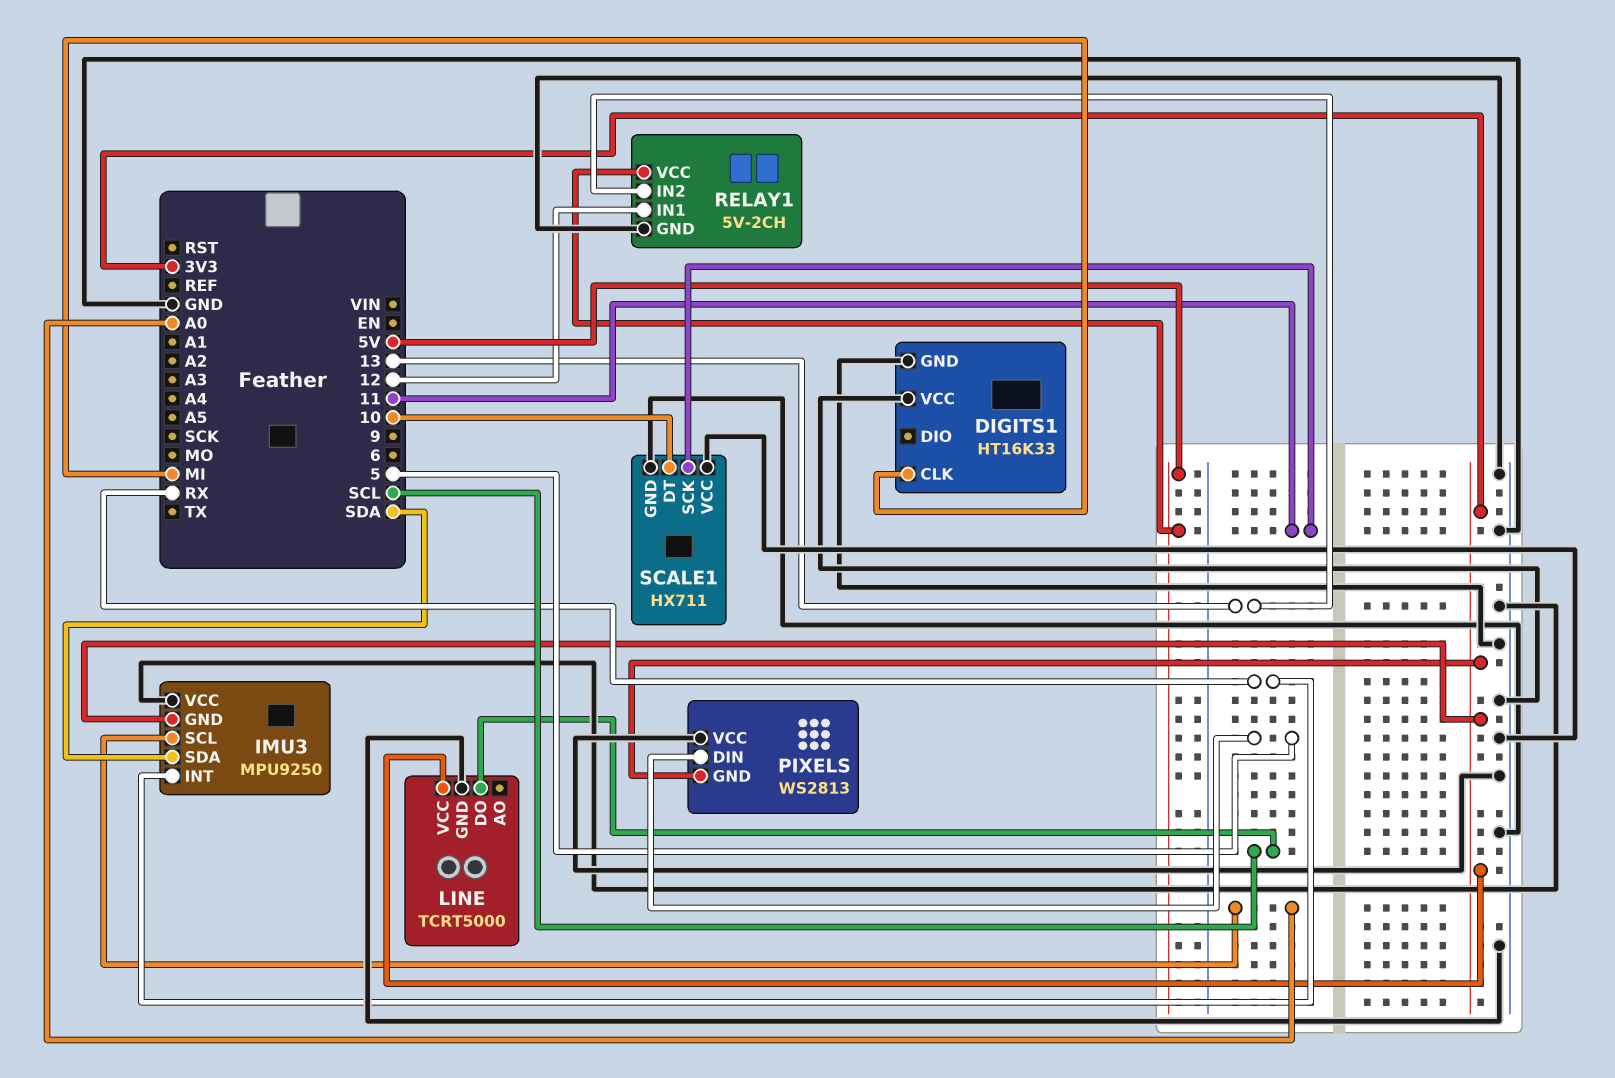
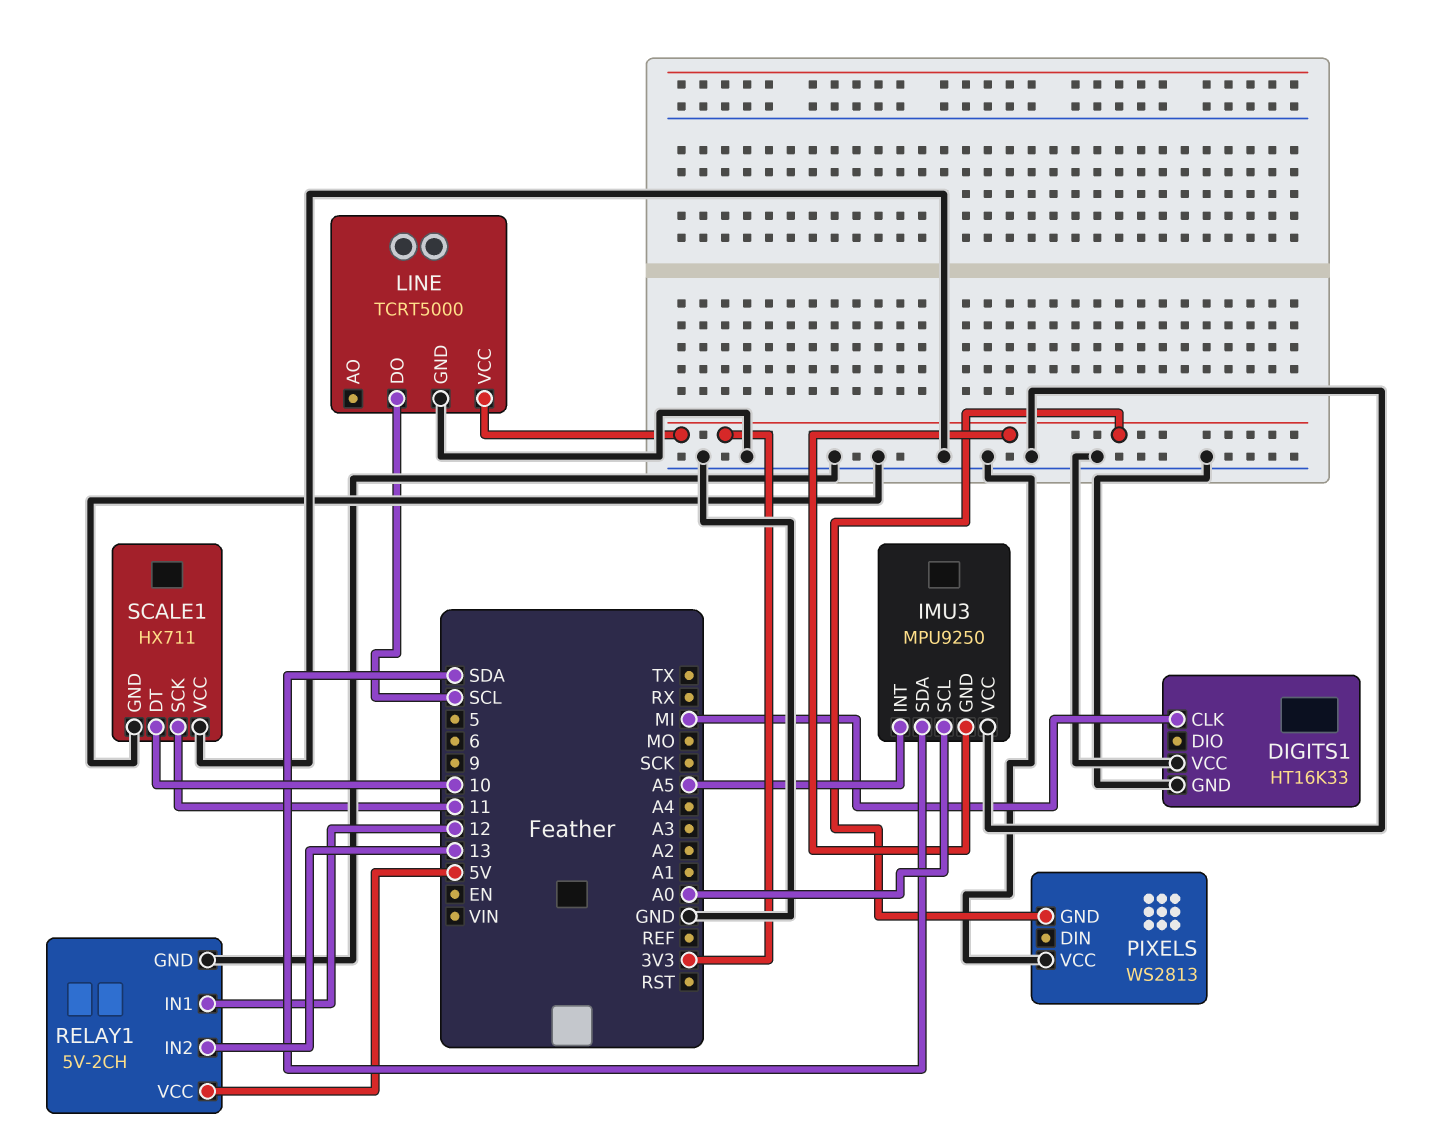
IMU3 pin INT: RX -> A5
PIXELS pin DIN: 5 -> none

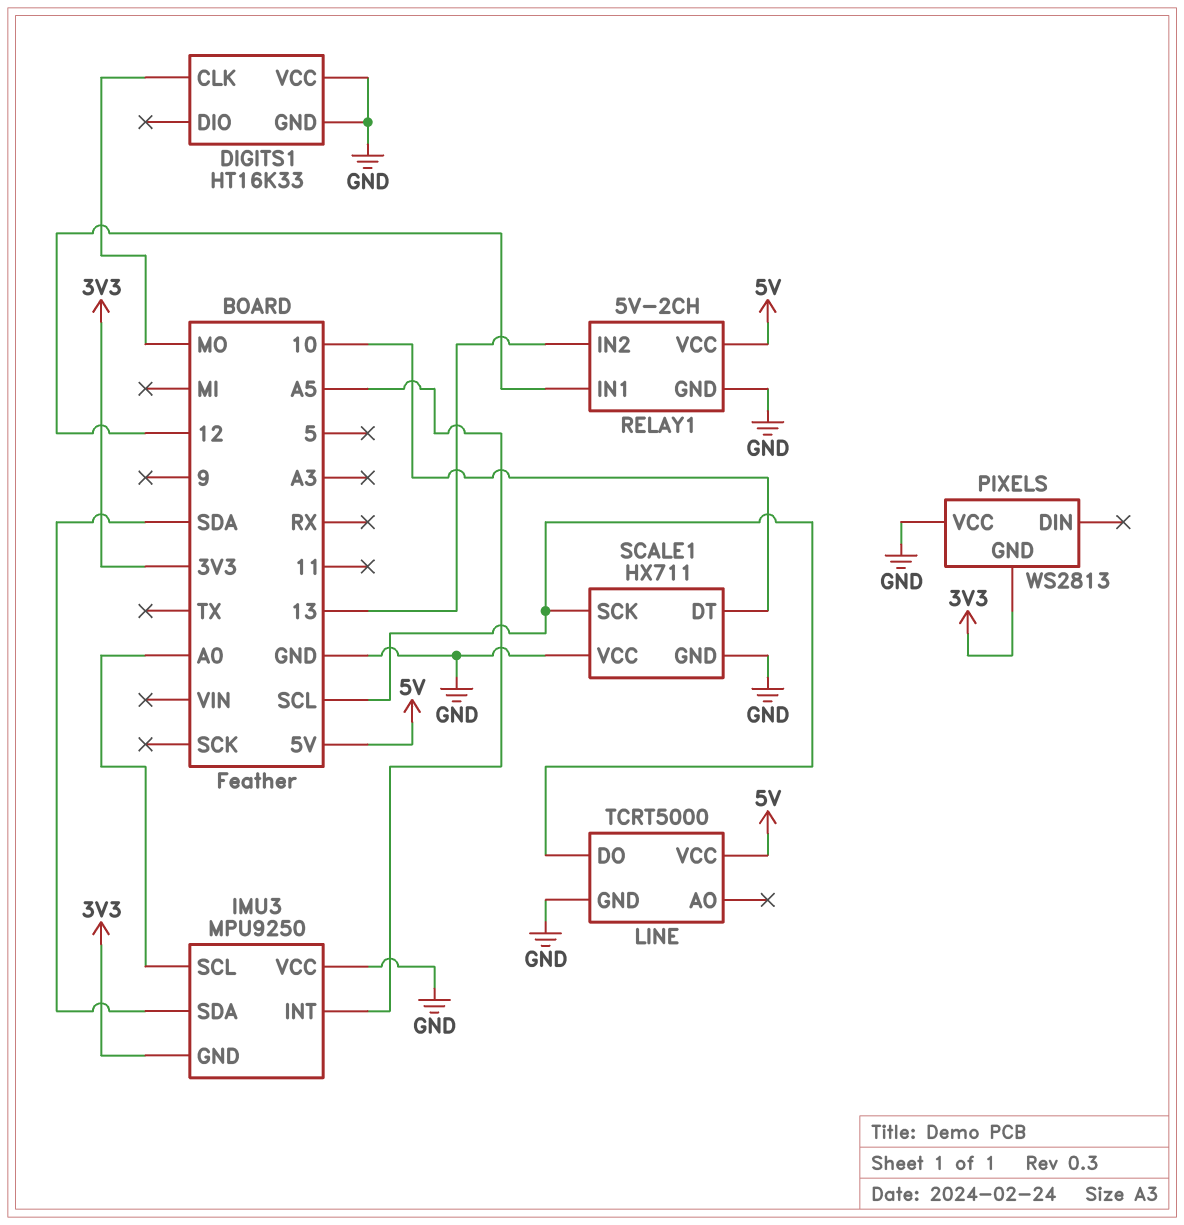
DIGITS1 pin CLK: MI -> MO
LINE pin VCC: 3V3 -> 5V
SCALE1 pin SCK: 11 -> SCL

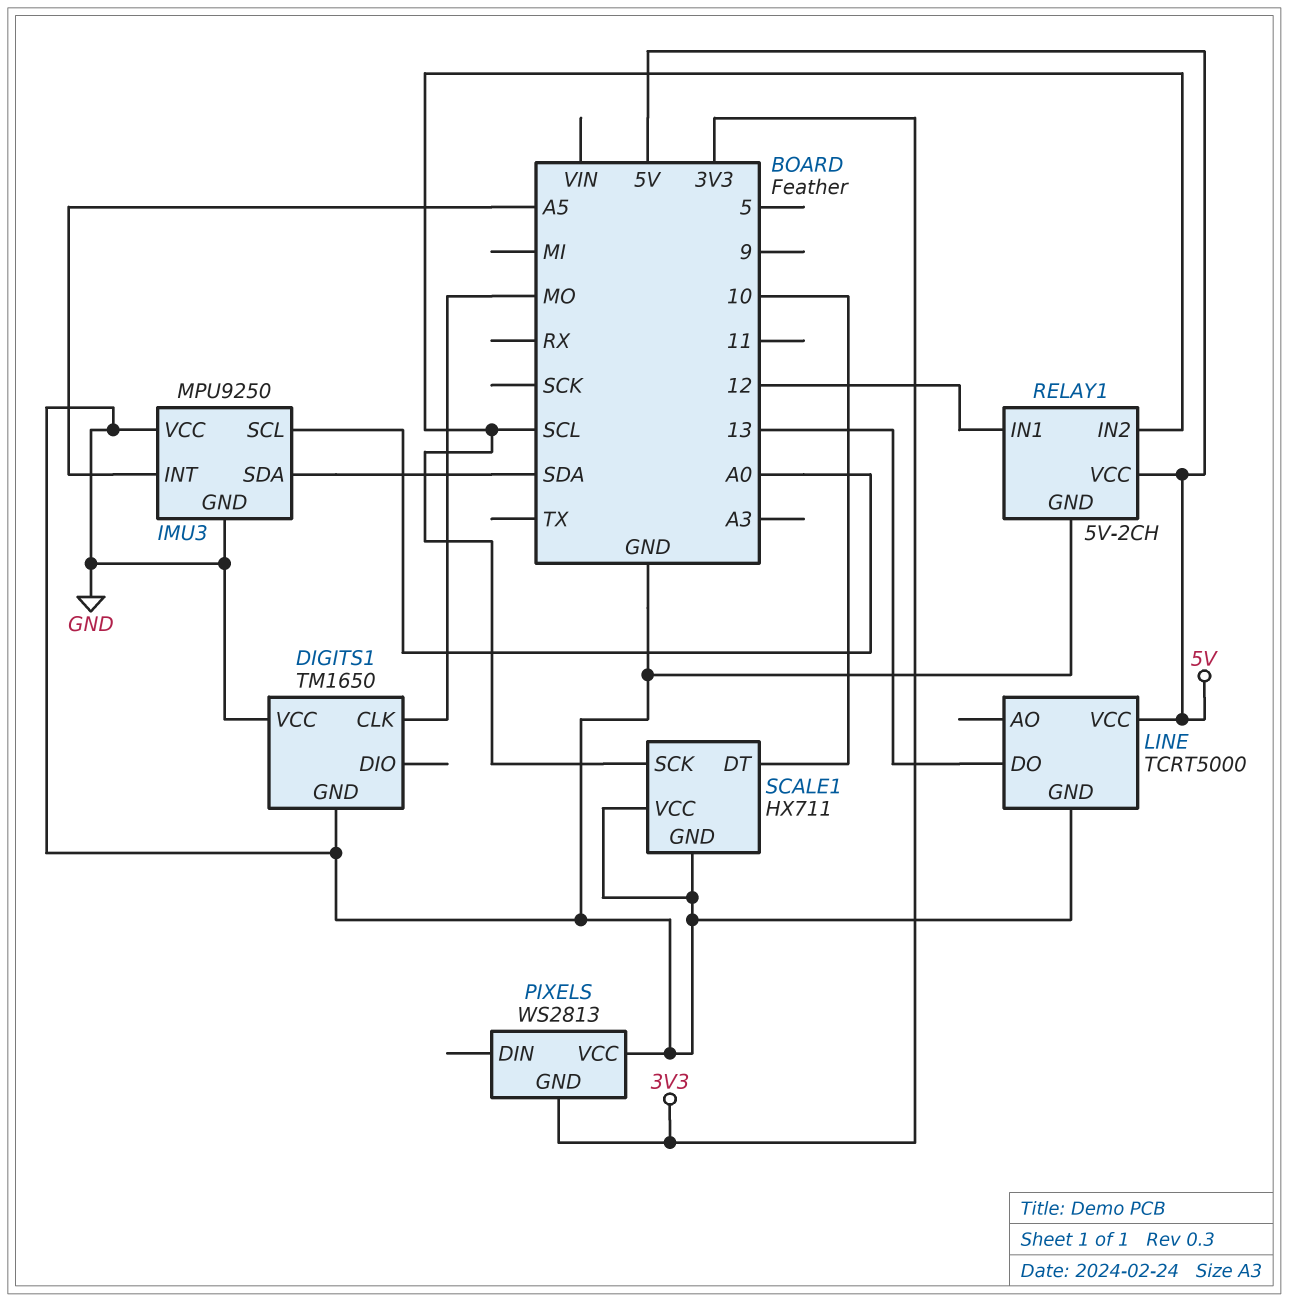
DIGITS1: HT16K33 -> TM1650
IMU3 pin GND: 3V3 -> GND
LINE pin DO: SCL -> 13
RELAY1 pin IN2: 13 -> SCL

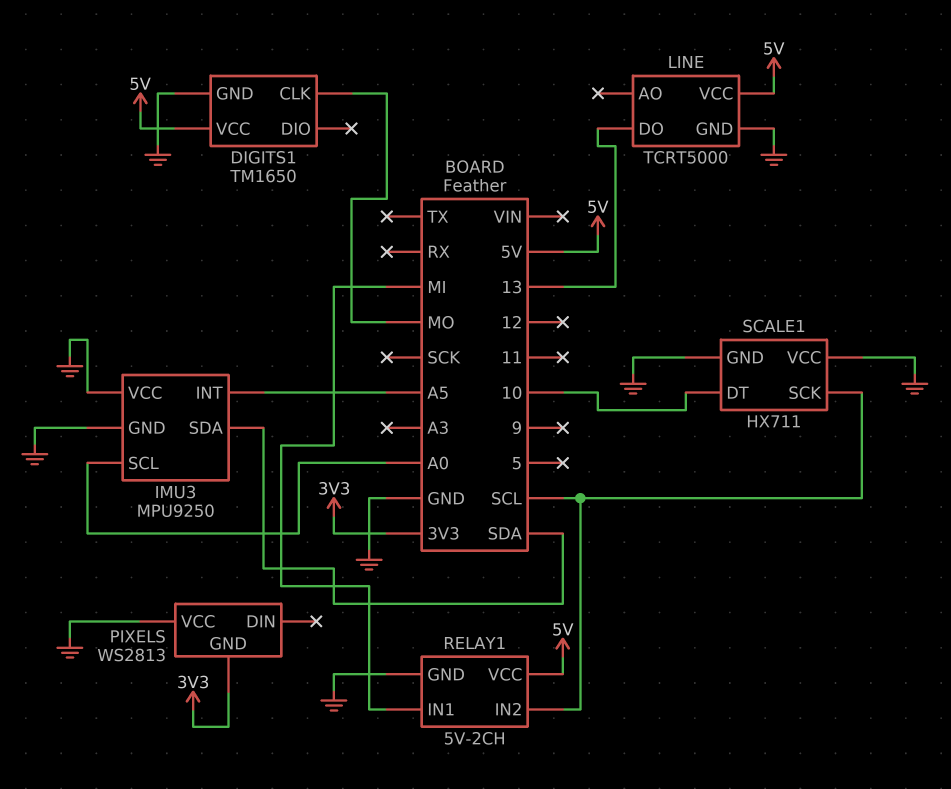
DIGITS1 pin VCC: GND -> 5V
RELAY1 pin IN1: 12 -> MI

